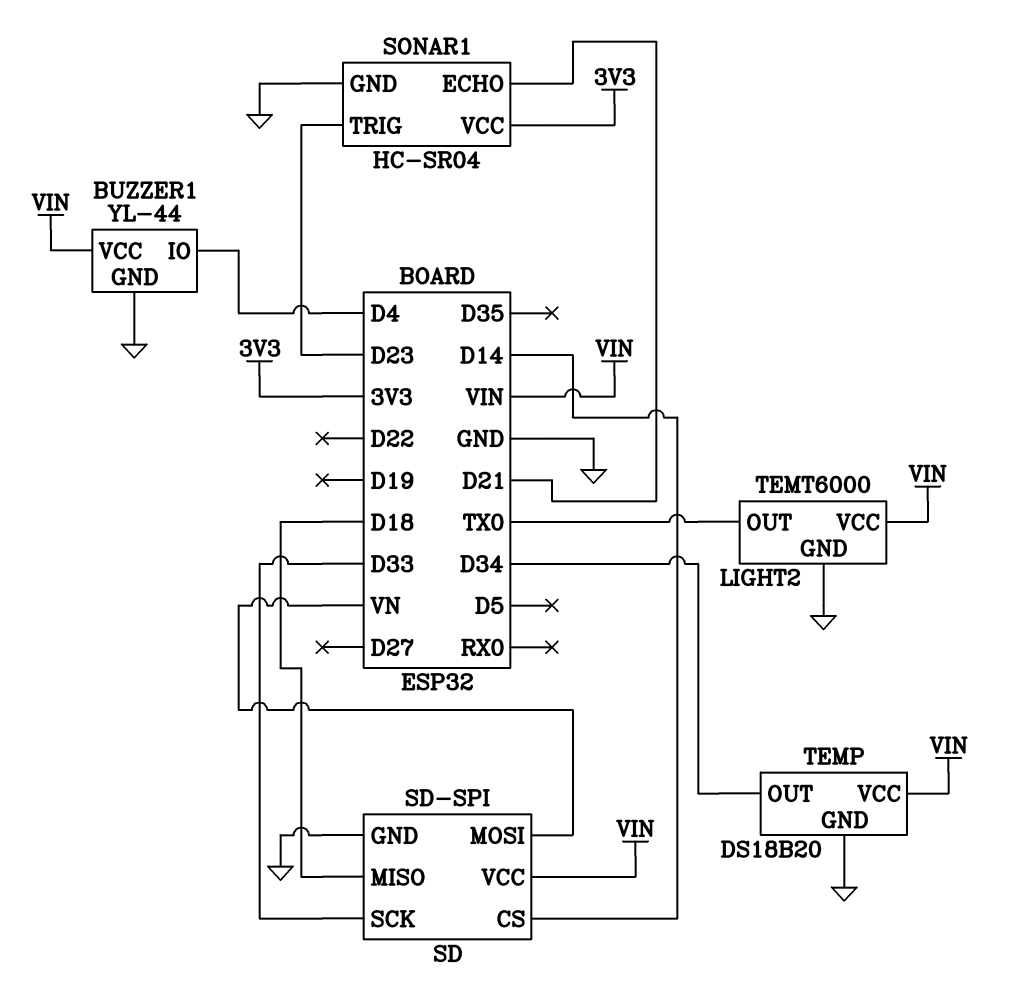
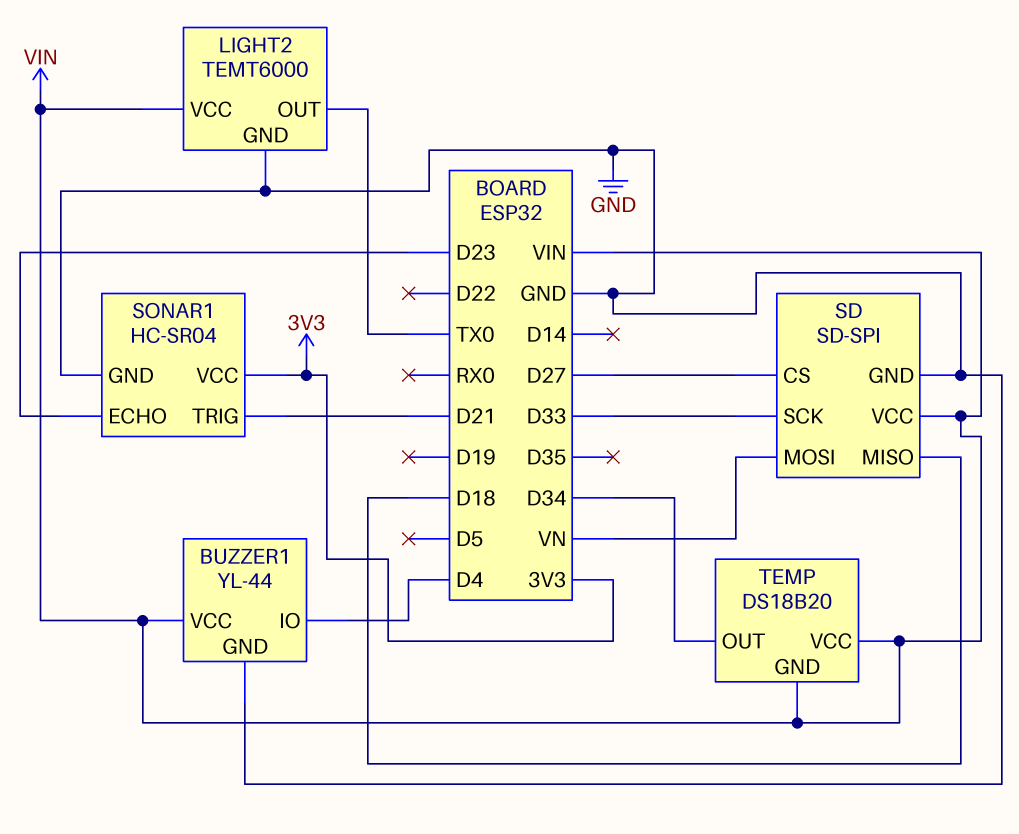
SD pin CS: D14 -> D27
SONAR1 pin ECHO: D21 -> D23
SONAR1 pin TRIG: D23 -> D21
TEMP pin GND: GND -> VIN

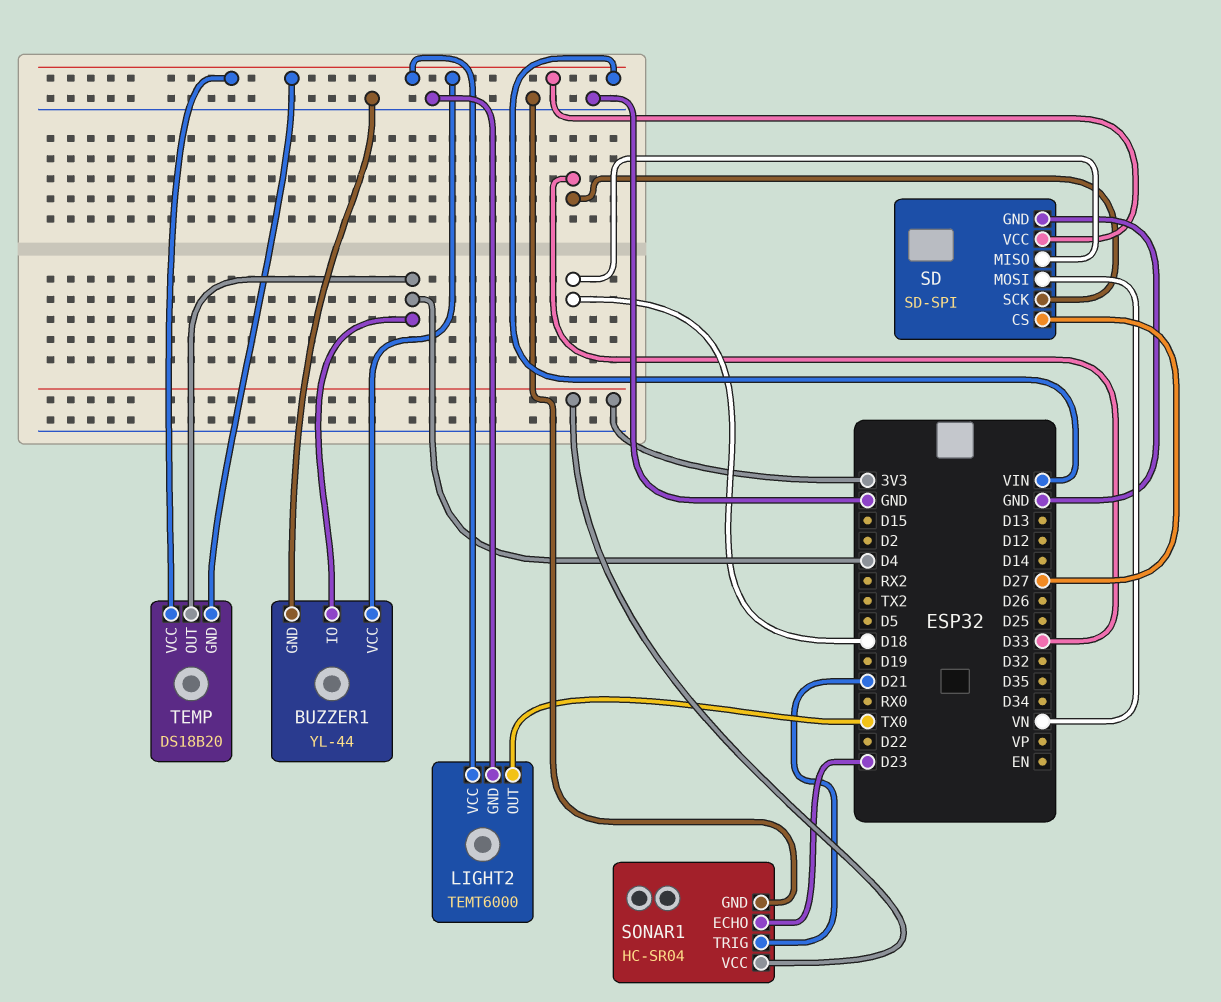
TEMP pin OUT: D34 -> D4

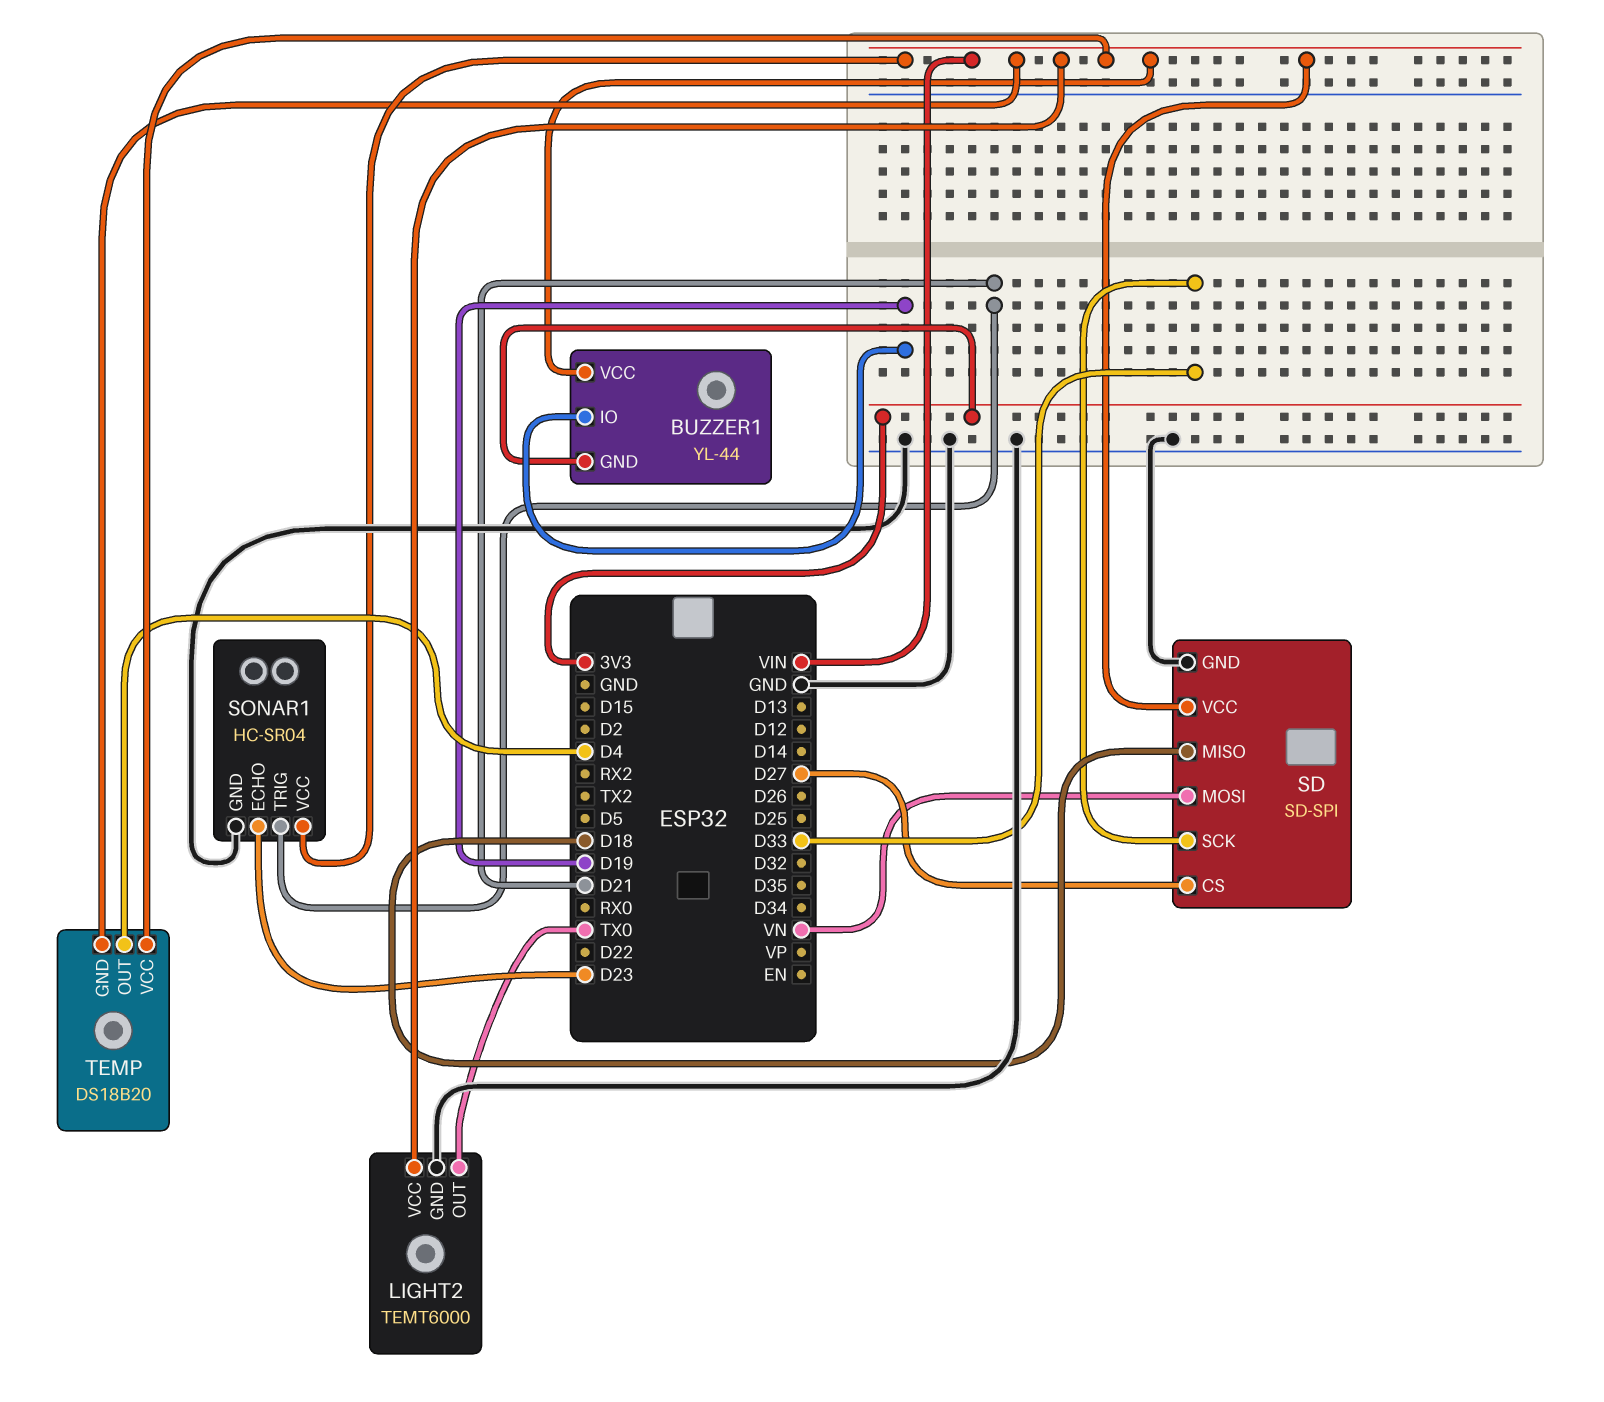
BUZZER1 pin GND: GND -> 3V3
BUZZER1 pin IO: D4 -> D19
SONAR1 pin VCC: 3V3 -> VIN

